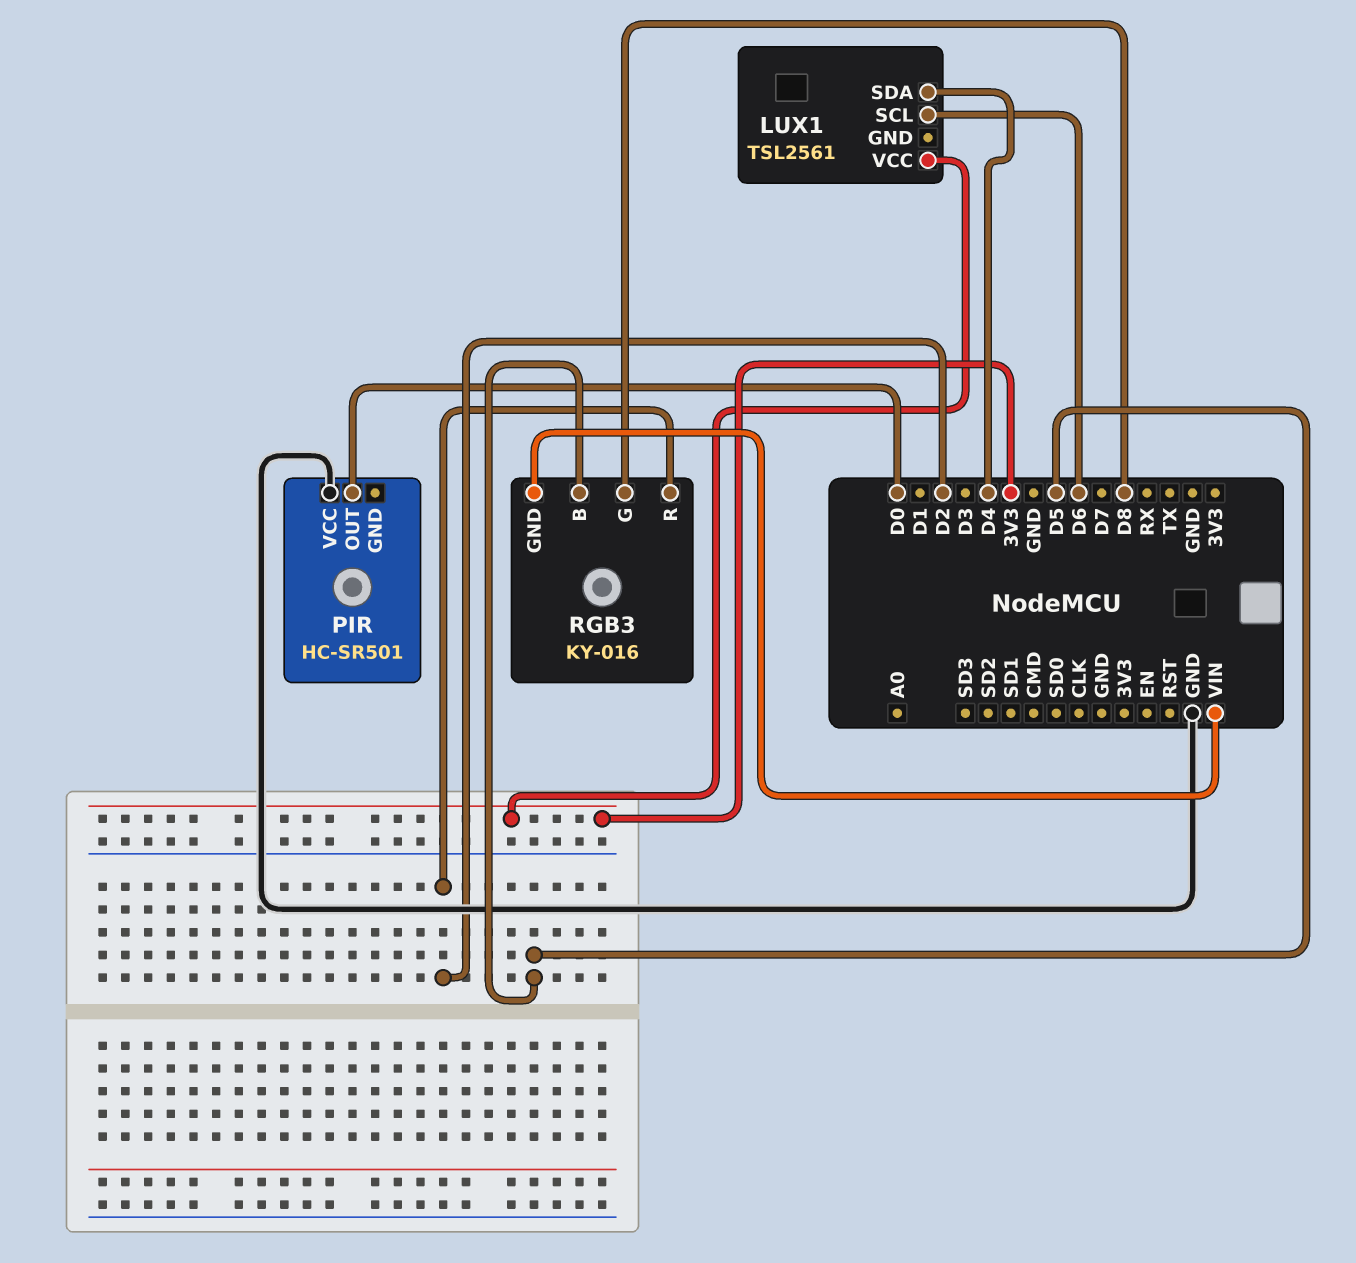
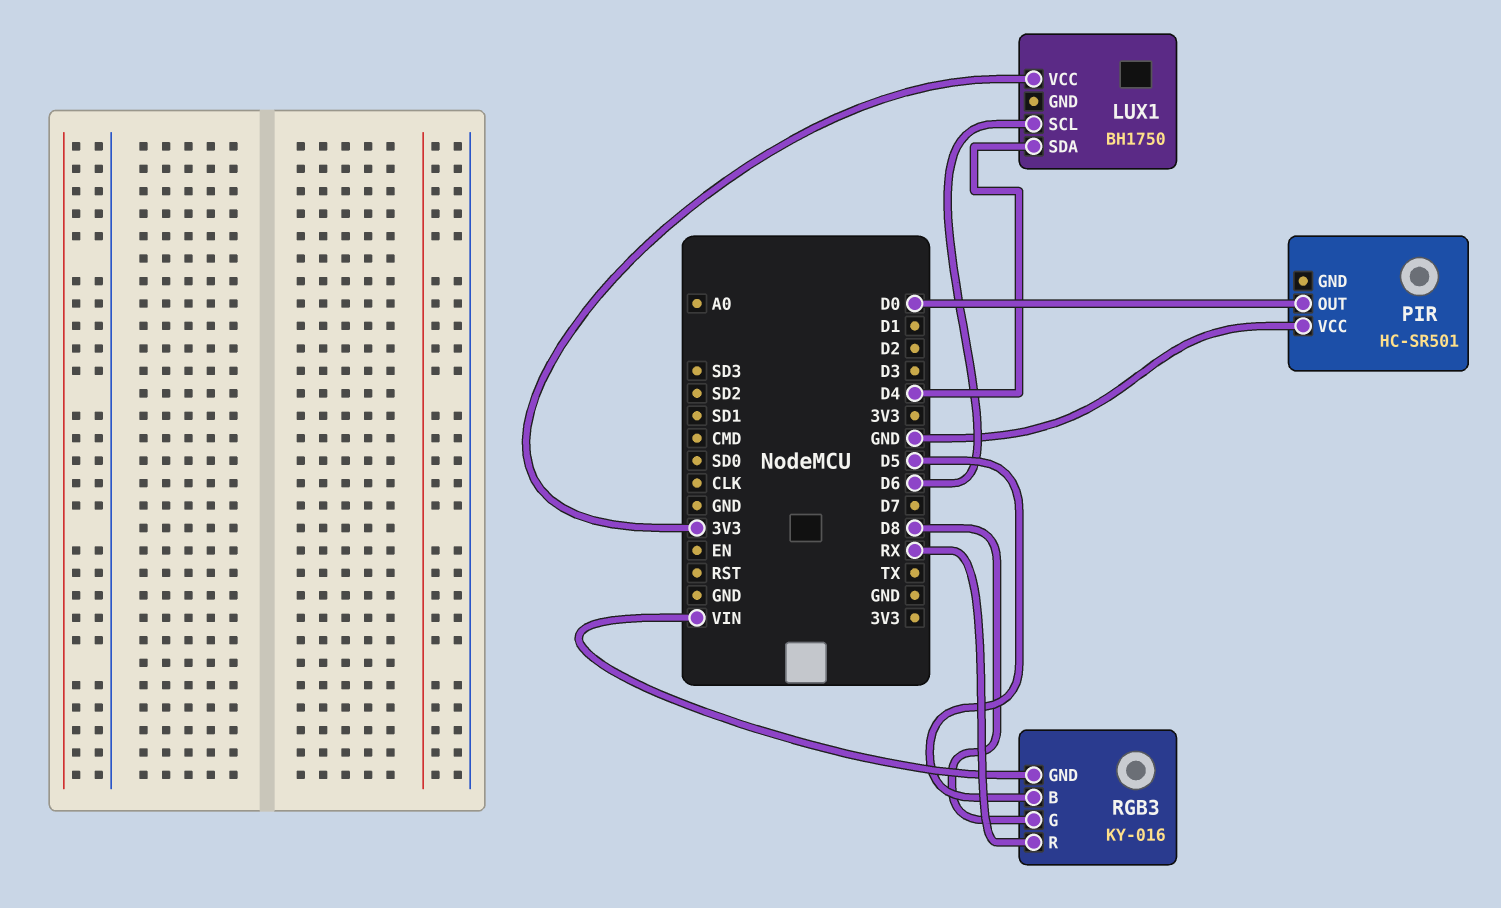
LUX1: TSL2561 -> BH1750
RGB3 pin R: D2 -> RX

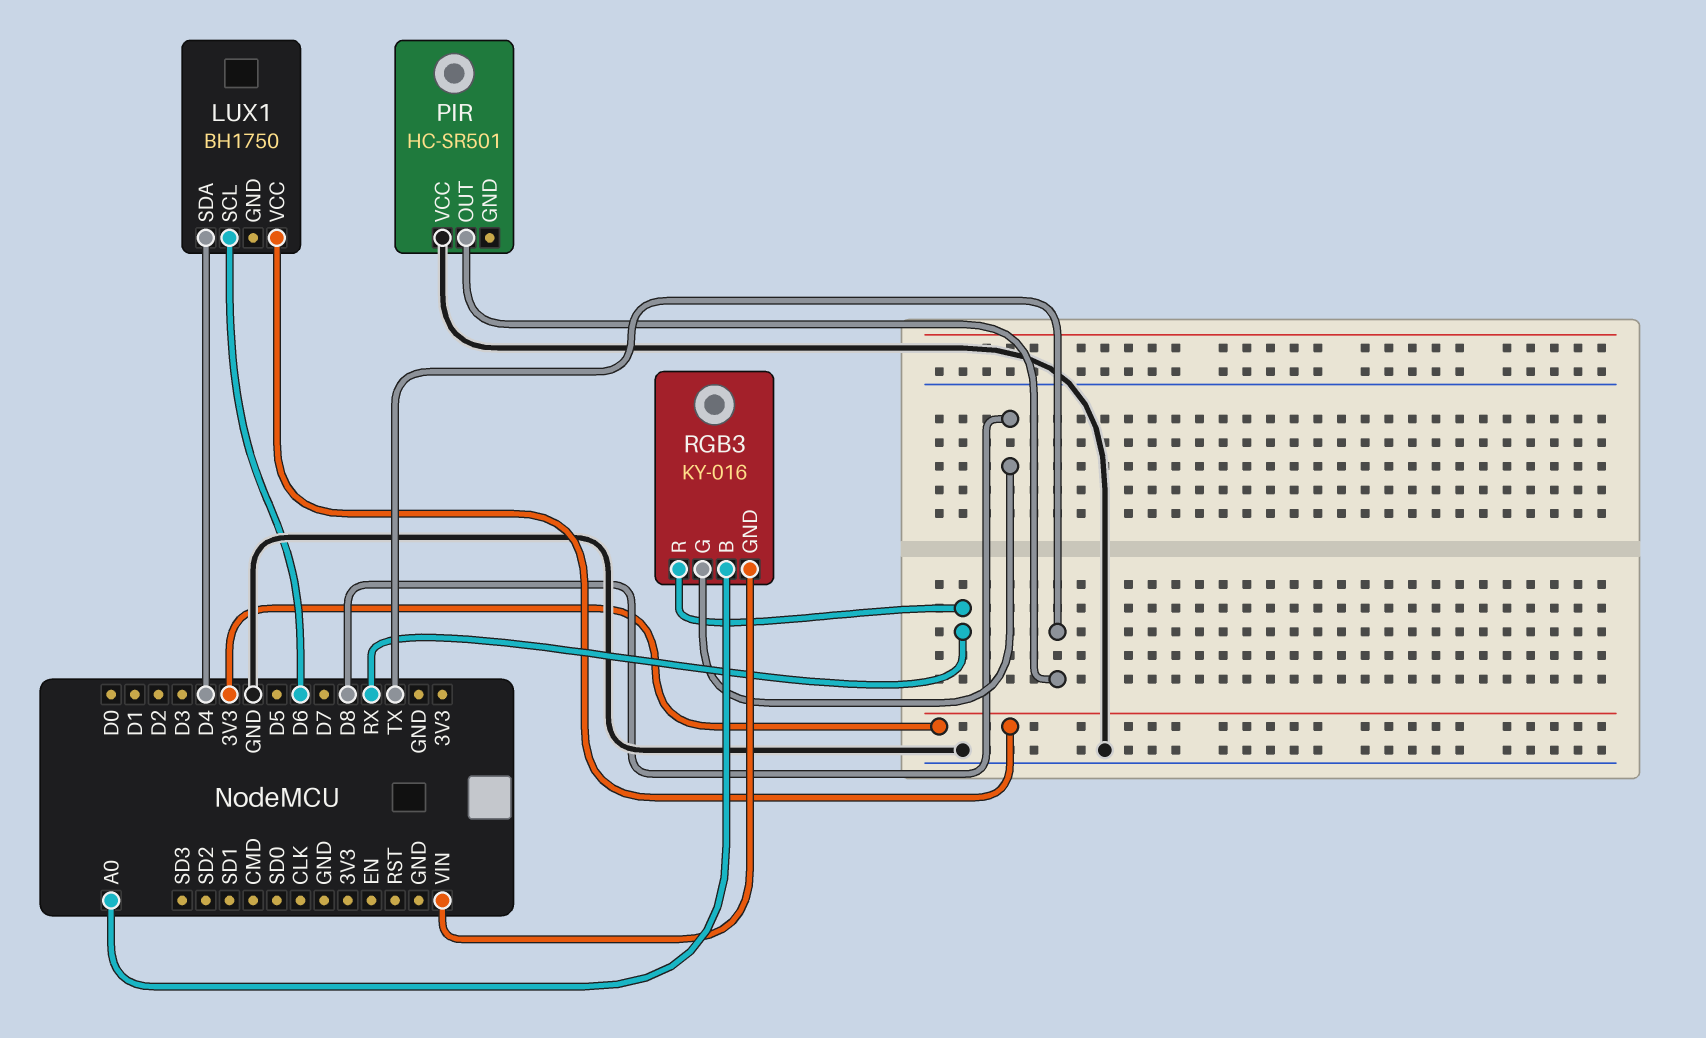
PIR pin OUT: D0 -> TX
RGB3 pin B: D5 -> A0

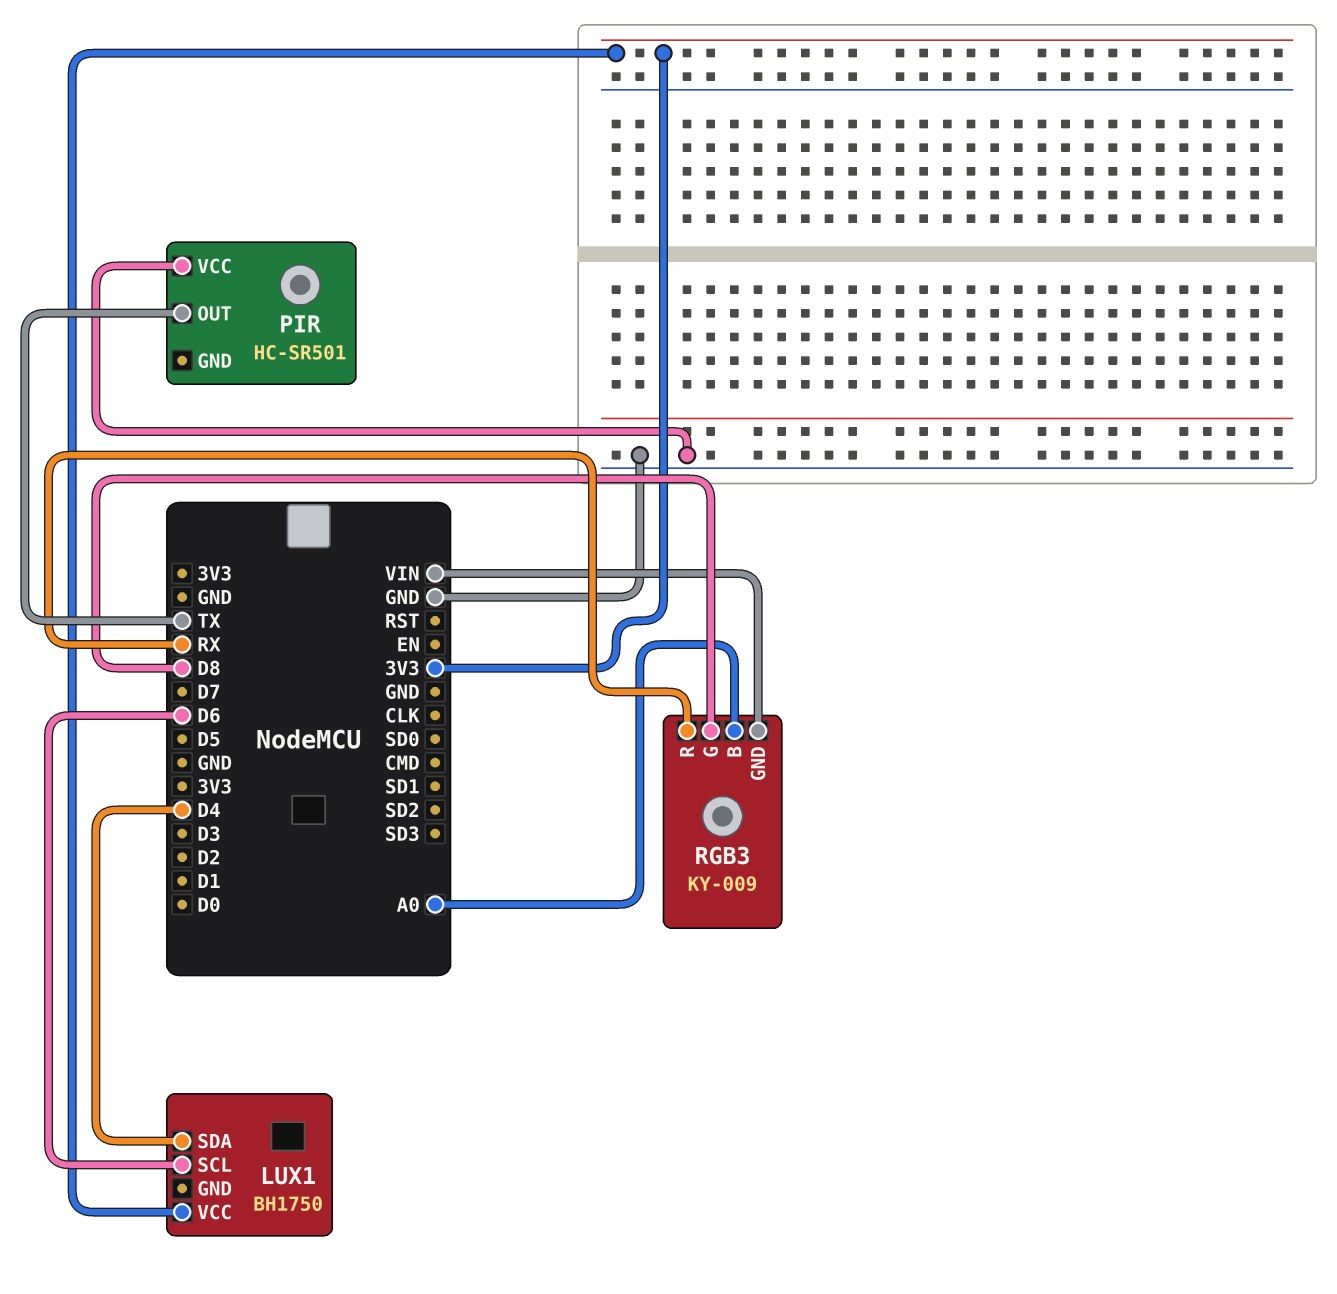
RGB3: KY-016 -> KY-009

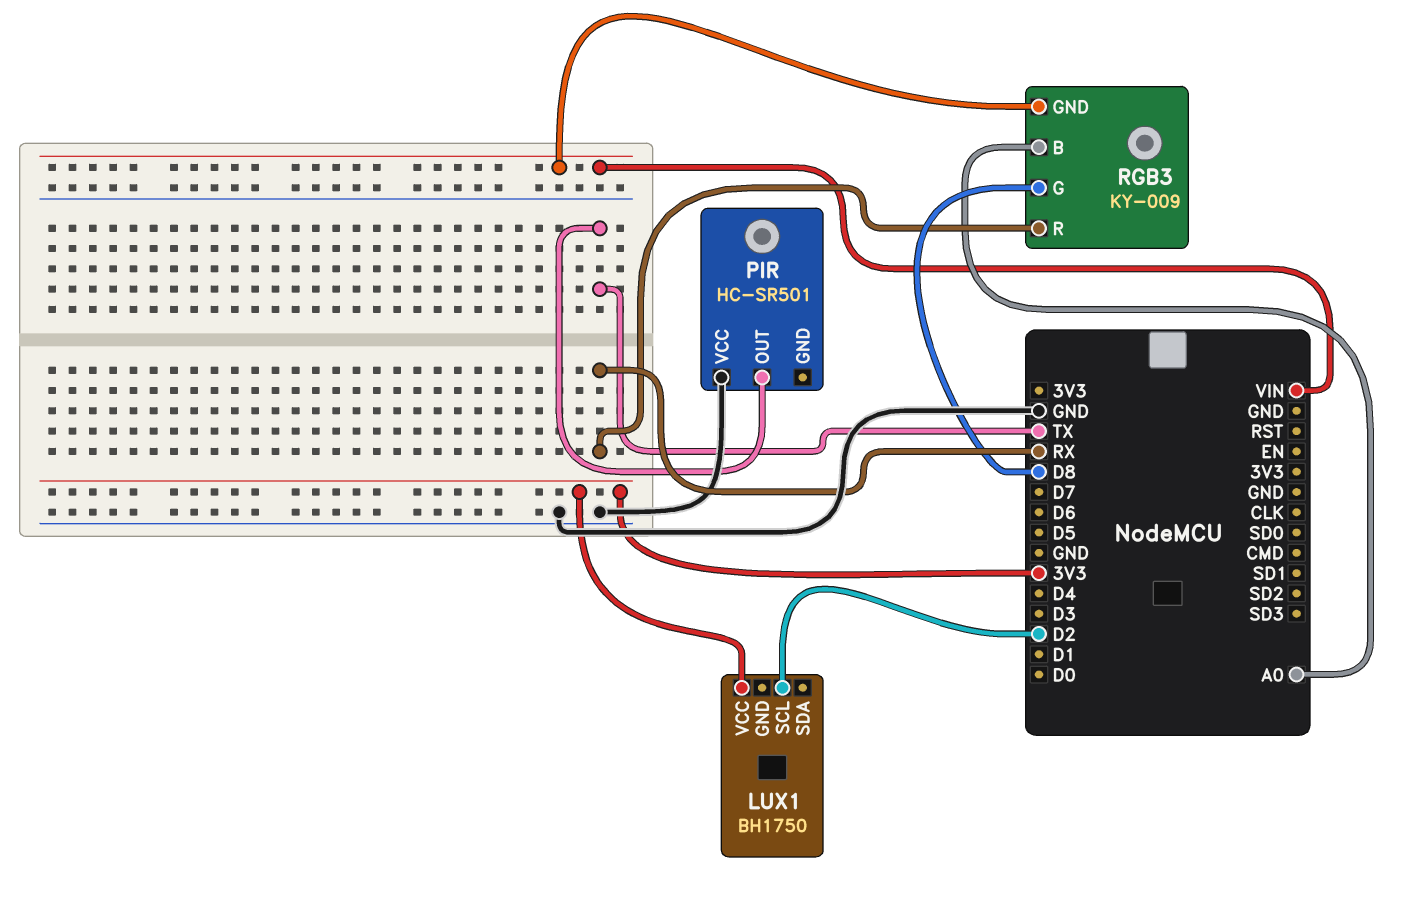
LUX1 pin SCL: D6 -> D2
LUX1 pin SDA: D4 -> none

